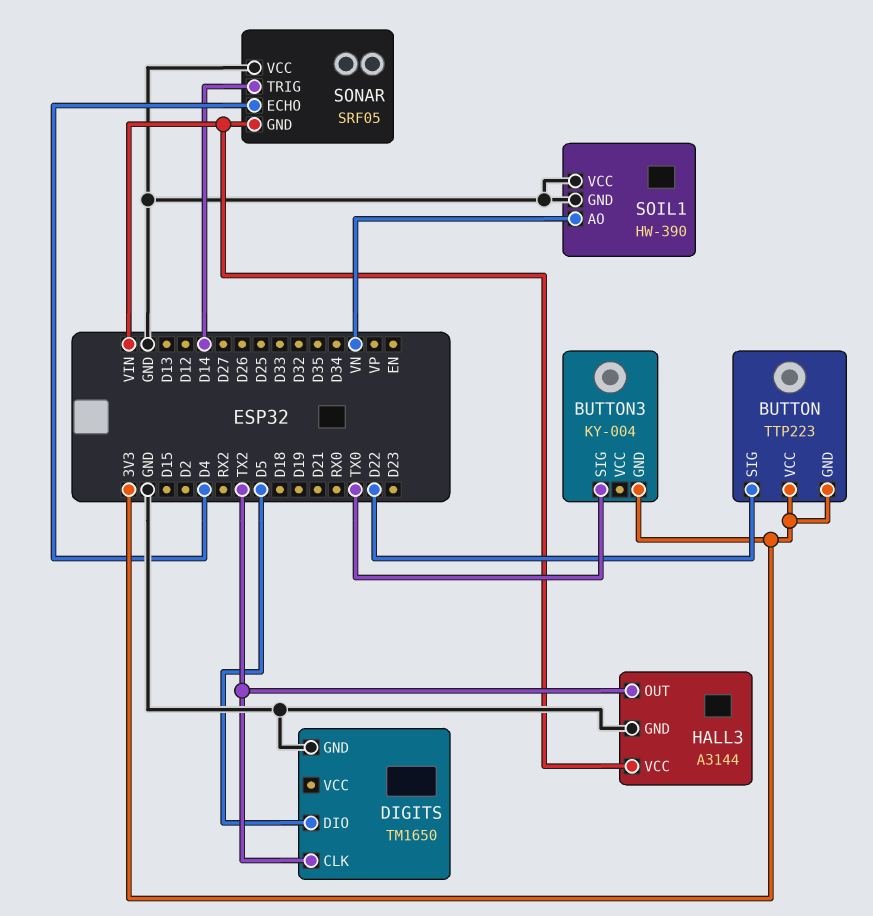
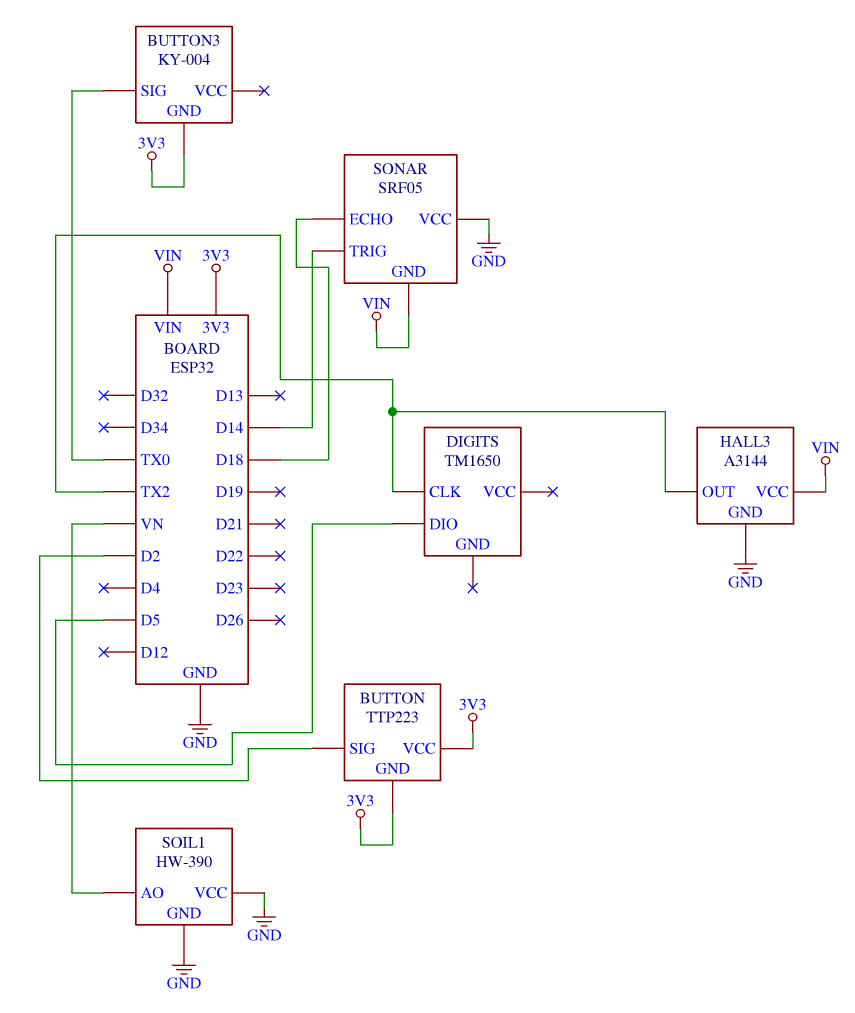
BUTTON pin SIG: D22 -> D2
DIGITS pin GND: GND -> none
SONAR pin ECHO: D4 -> D18

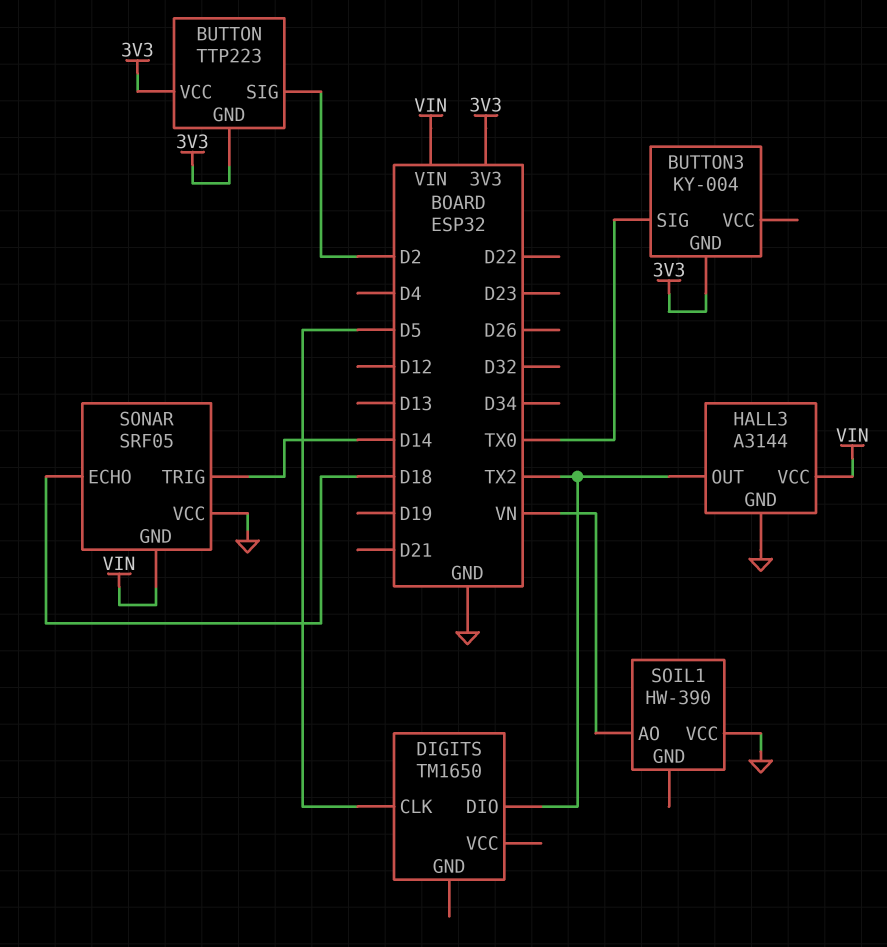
DIGITS pin CLK: TX2 -> D5
DIGITS pin DIO: D5 -> TX2
SOIL1 pin GND: GND -> none

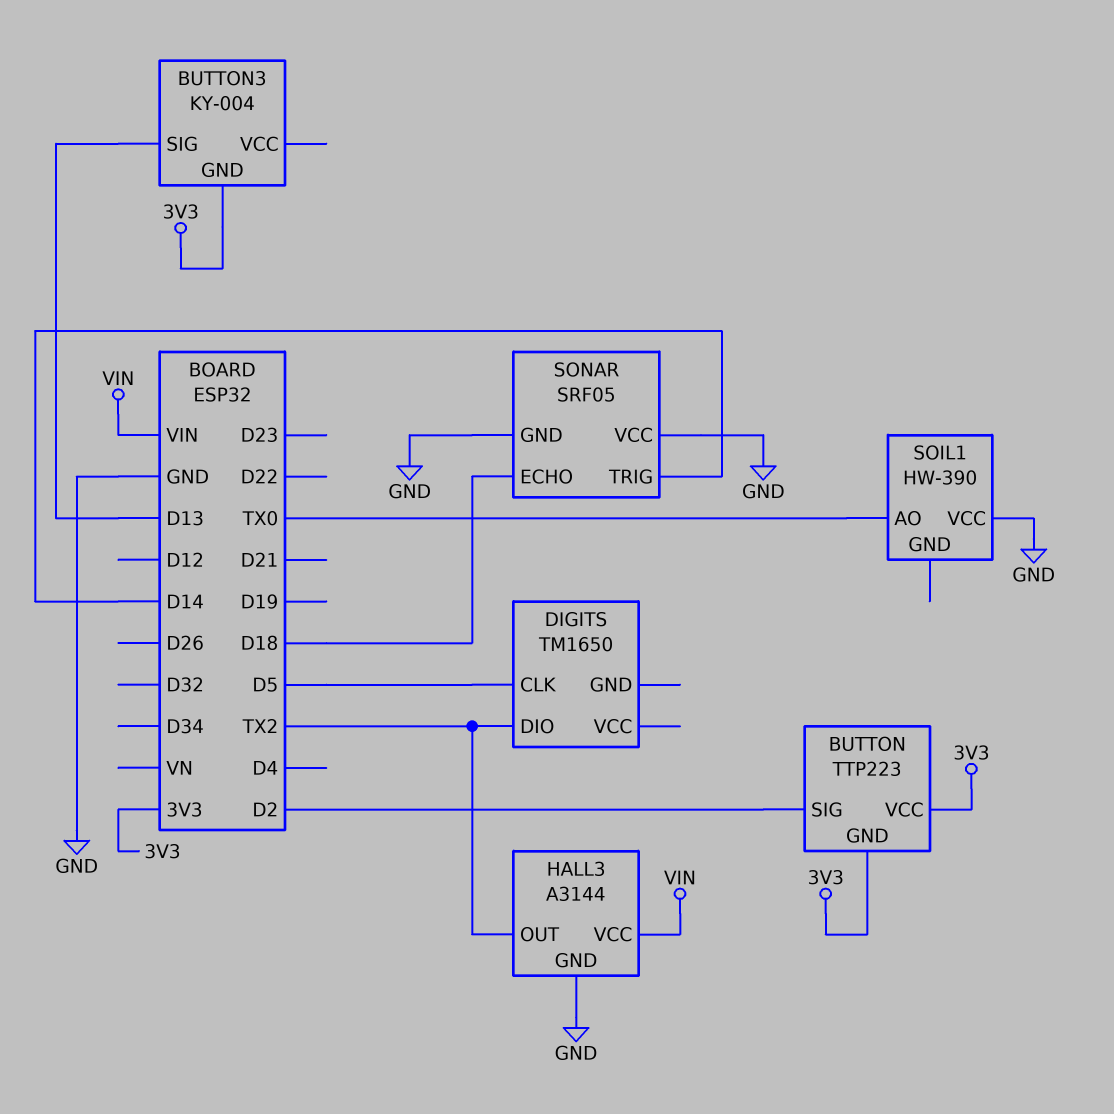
BUTTON3 pin SIG: TX0 -> D13
SOIL1 pin AO: VN -> TX0
SONAR pin GND: VIN -> GND

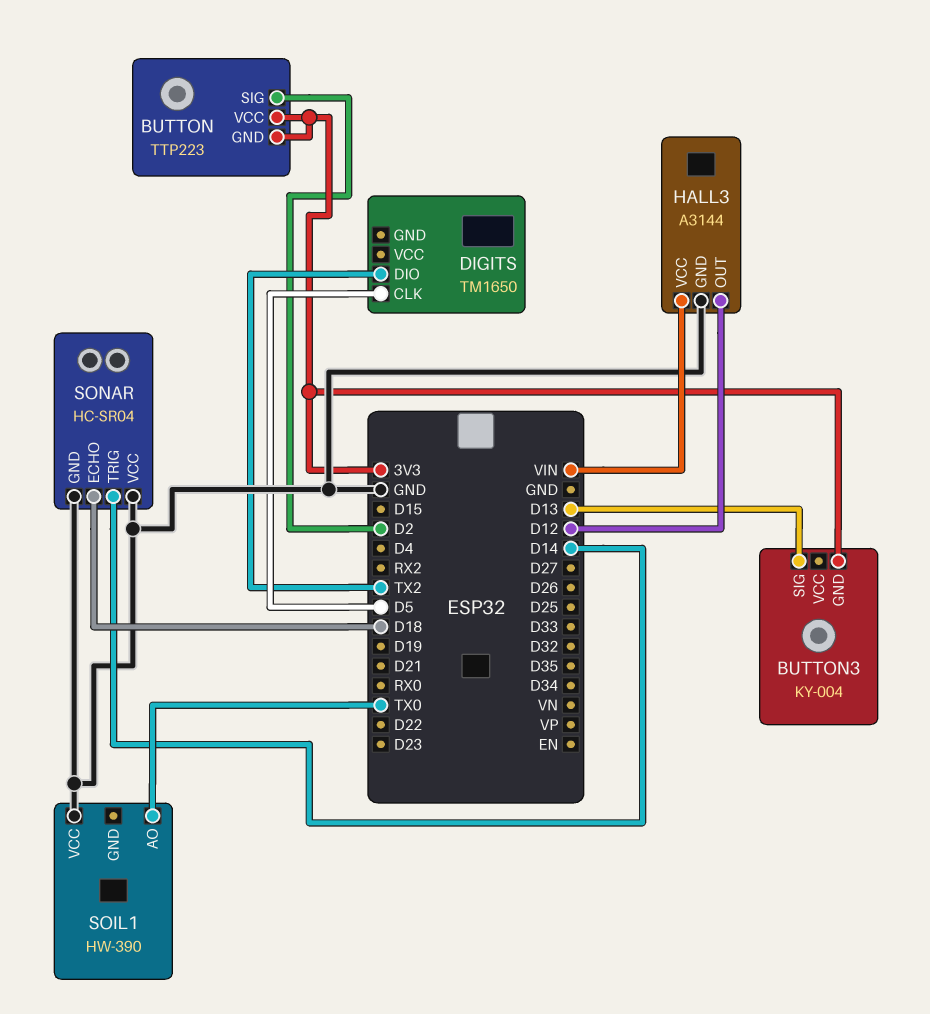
HALL3 pin OUT: TX2 -> D12
SONAR: SRF05 -> HC-SR04

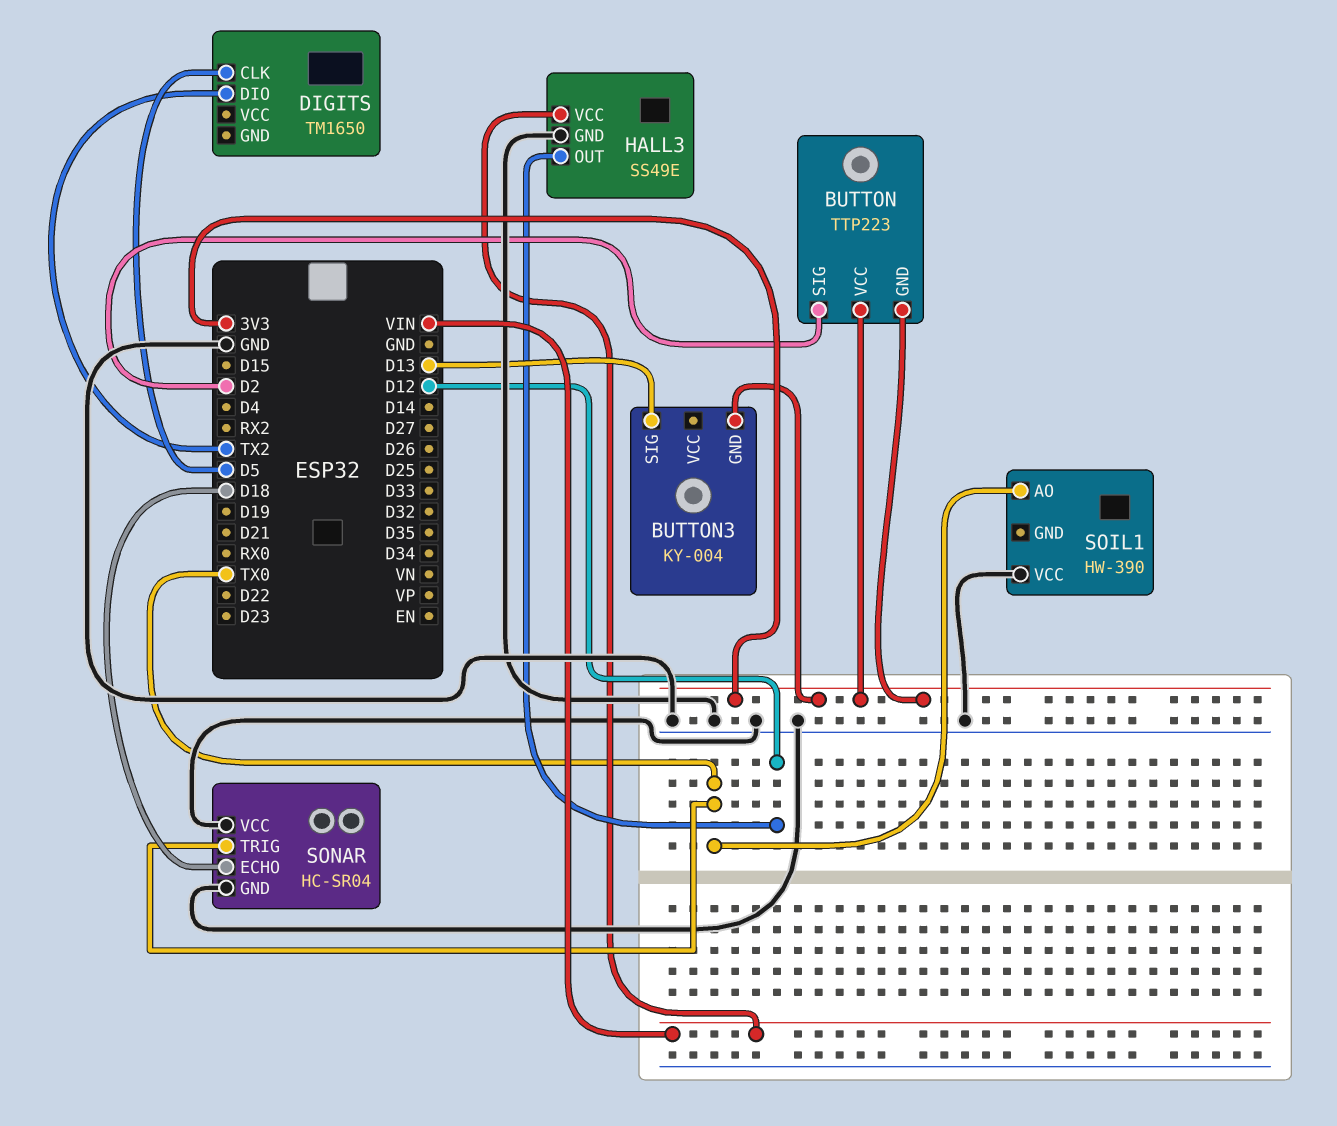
HALL3: A3144 -> SS49E
SONAR pin TRIG: D14 -> TX0

